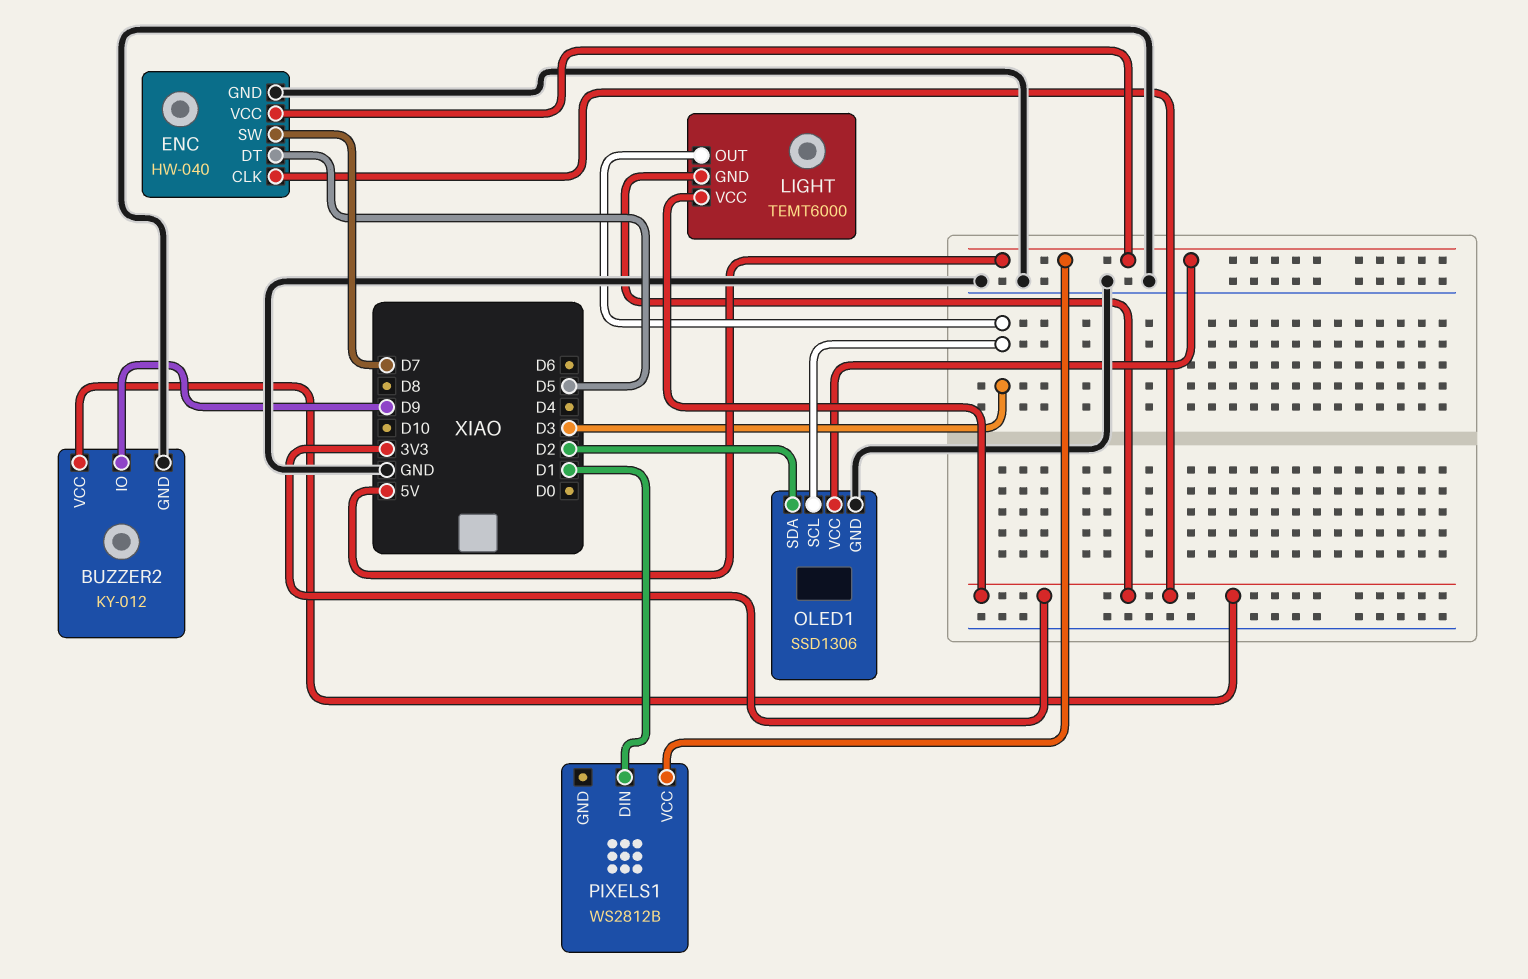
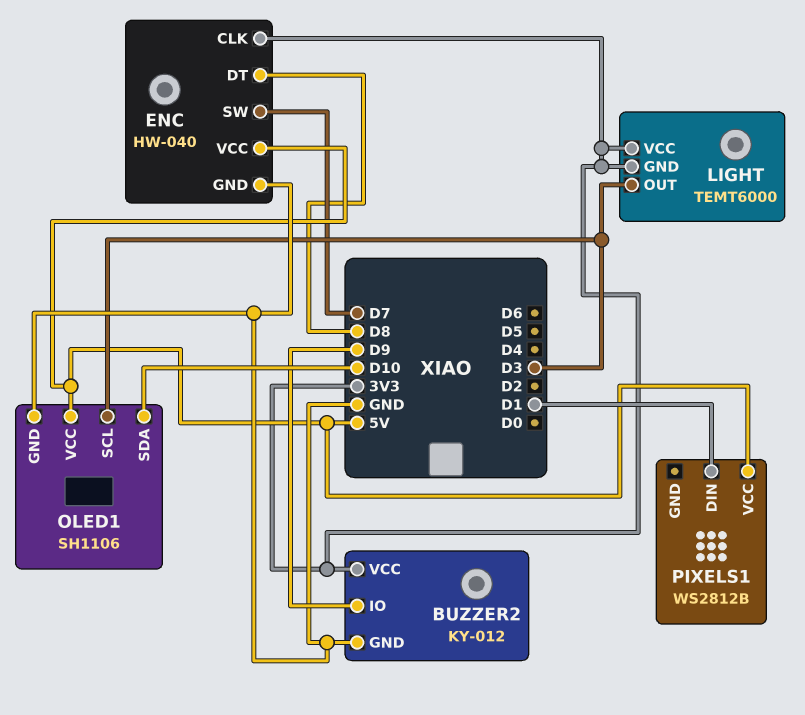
ENC pin DT: D5 -> D8
OLED1: SSD1306 -> SH1106
OLED1 pin SDA: D2 -> D10

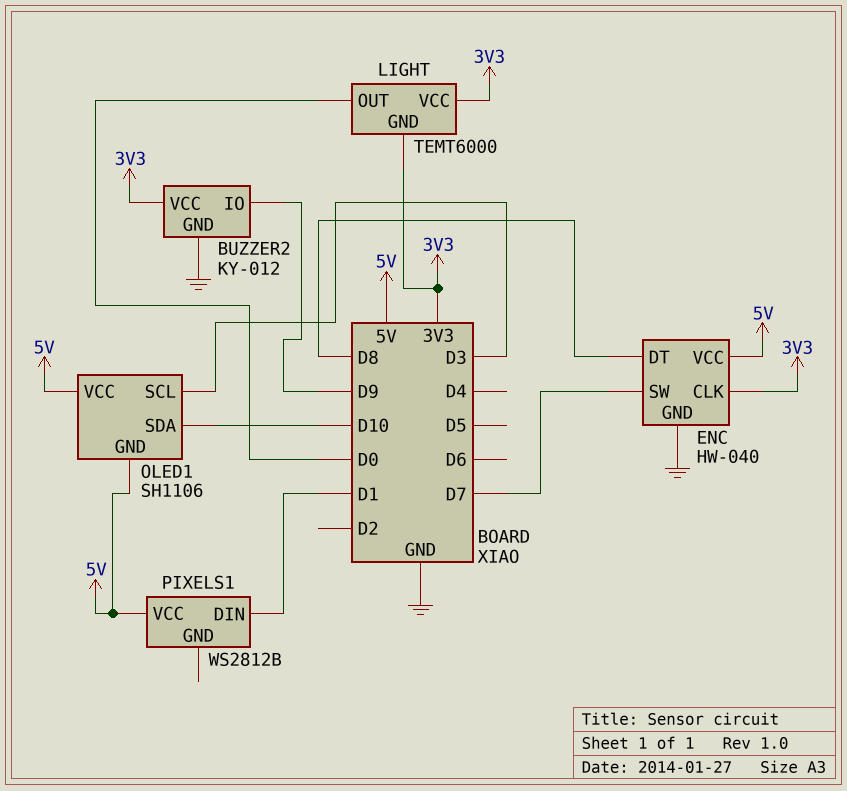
LIGHT pin OUT: D3 -> D0
OLED1 pin GND: GND -> 5V

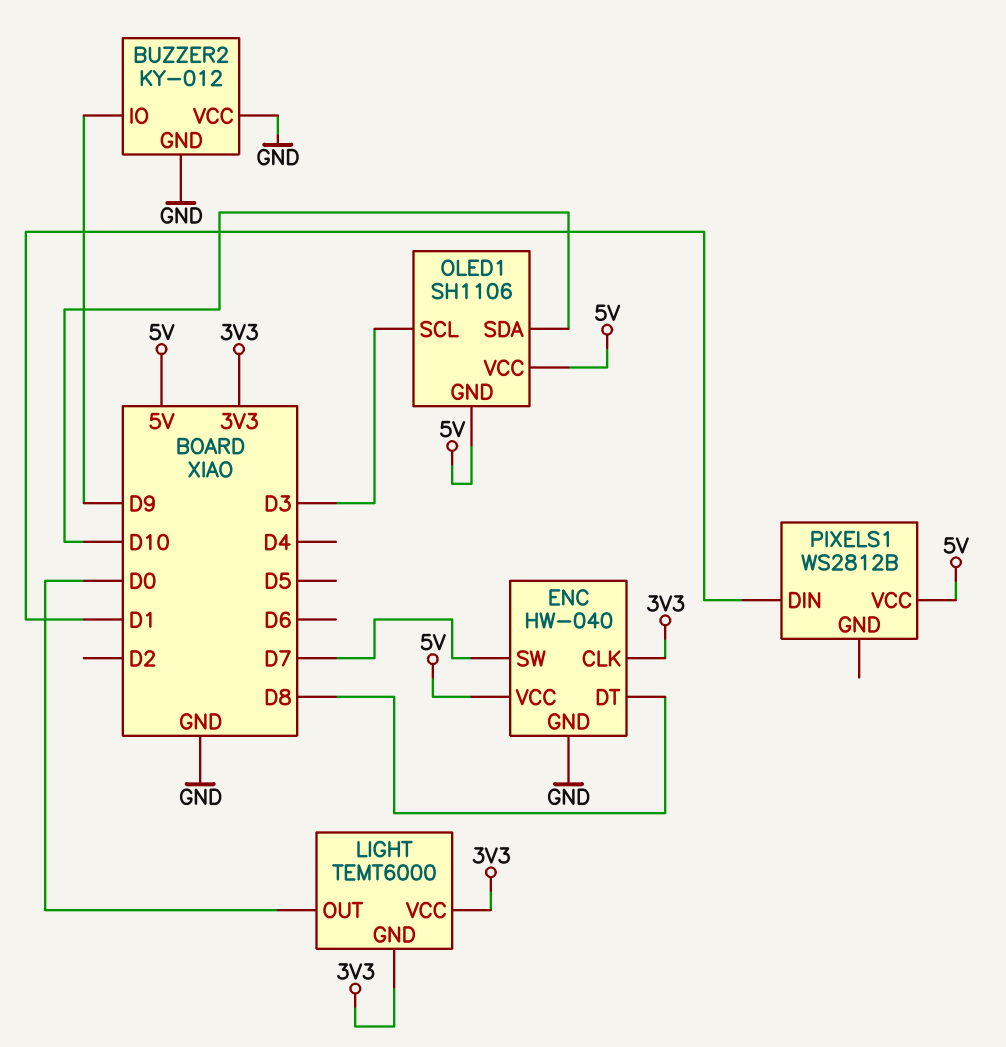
BUZZER2 pin VCC: 3V3 -> GND

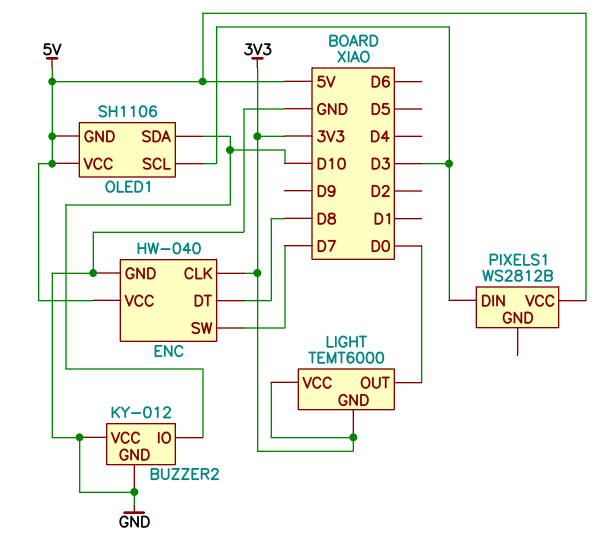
BUZZER2 pin IO: D9 -> D10
PIXELS1 pin DIN: D1 -> D3

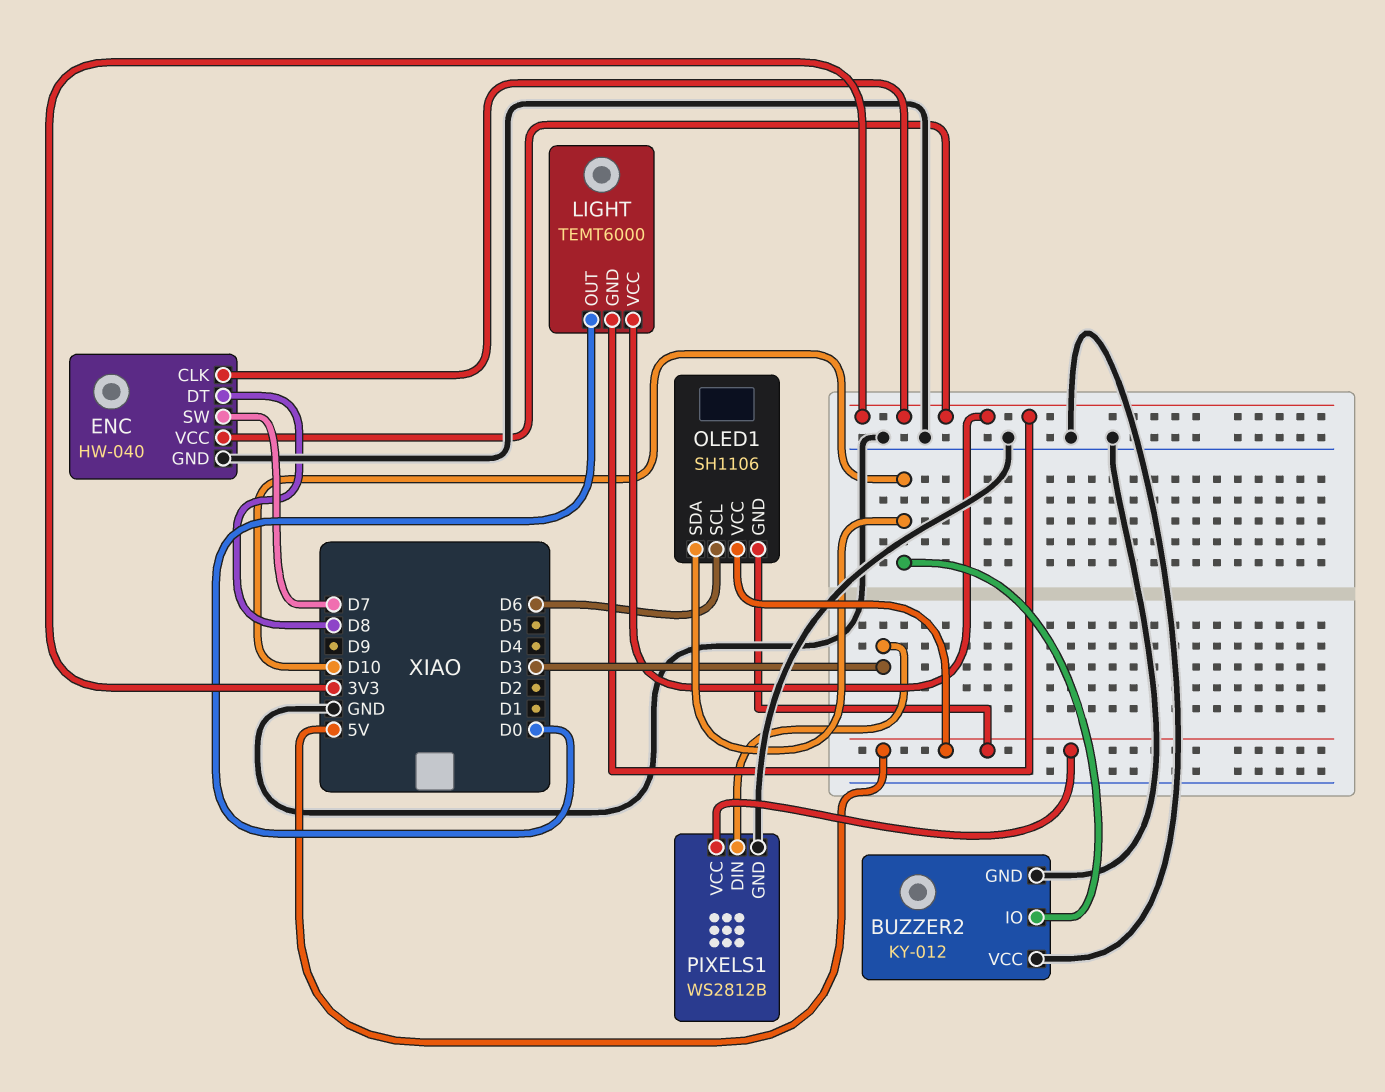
ENC pin VCC: 5V -> 3V3
OLED1 pin SCL: D3 -> D6
PIXELS1 pin GND: none -> GND

